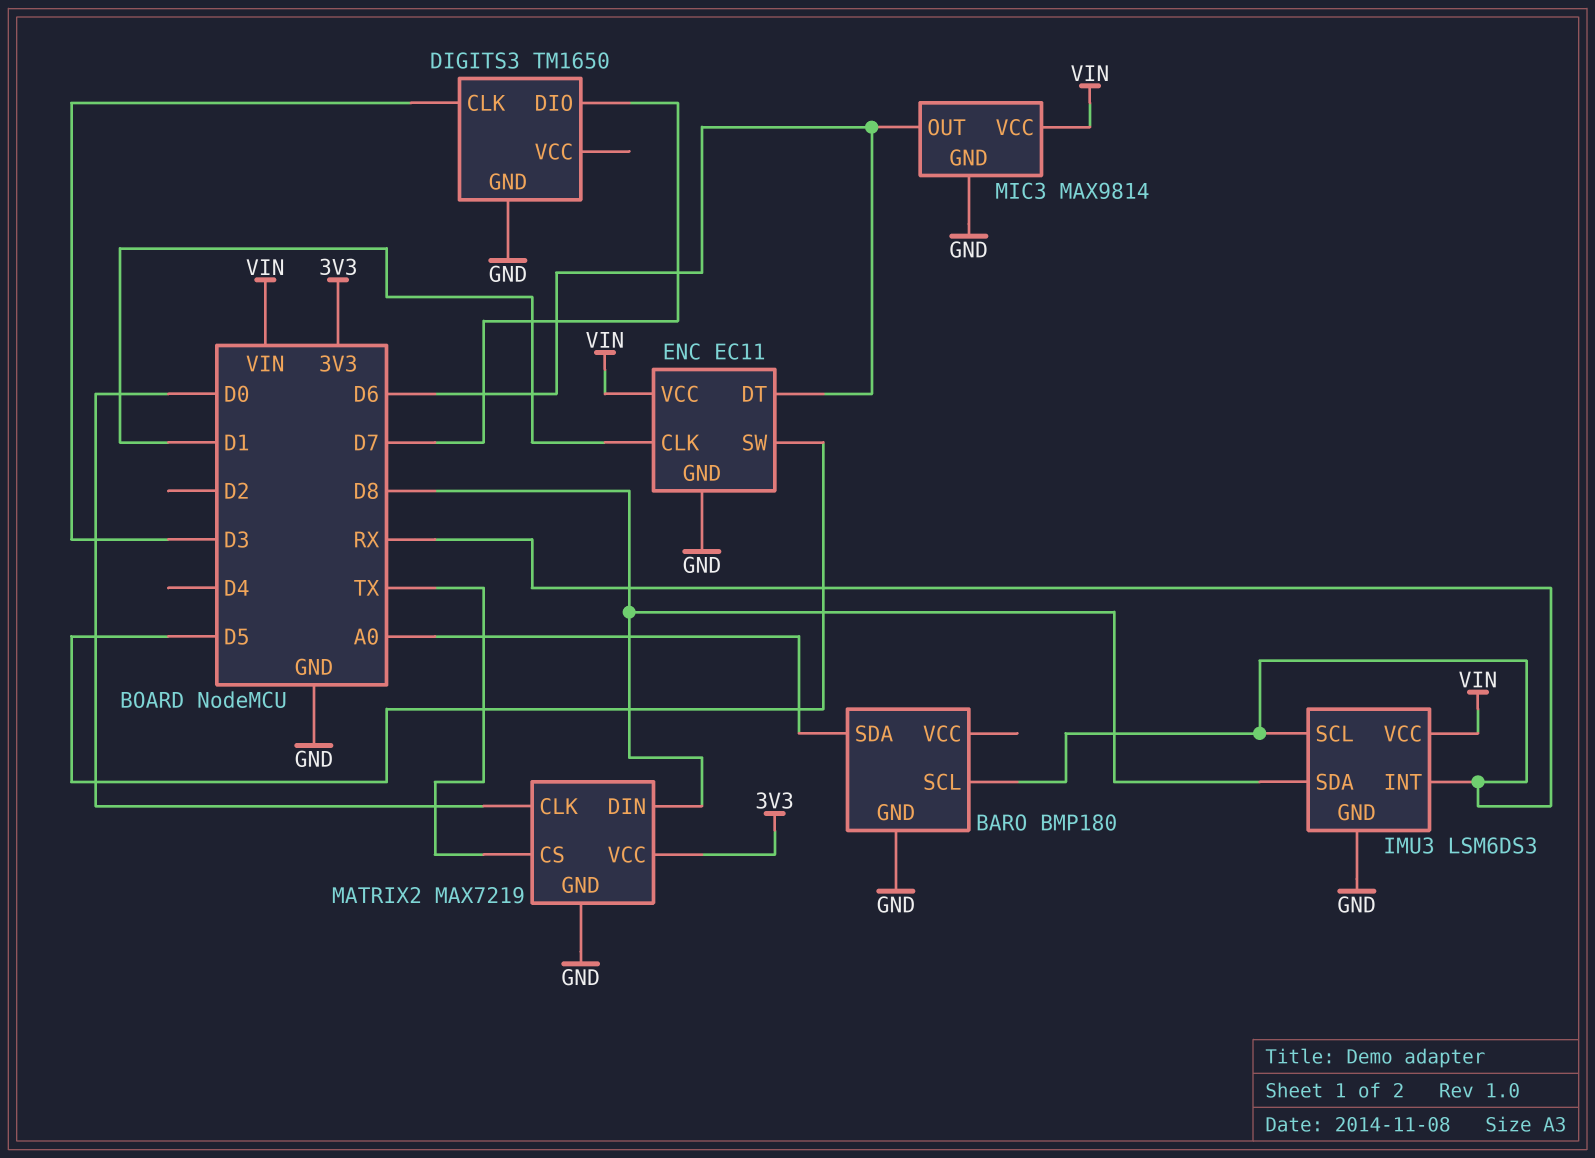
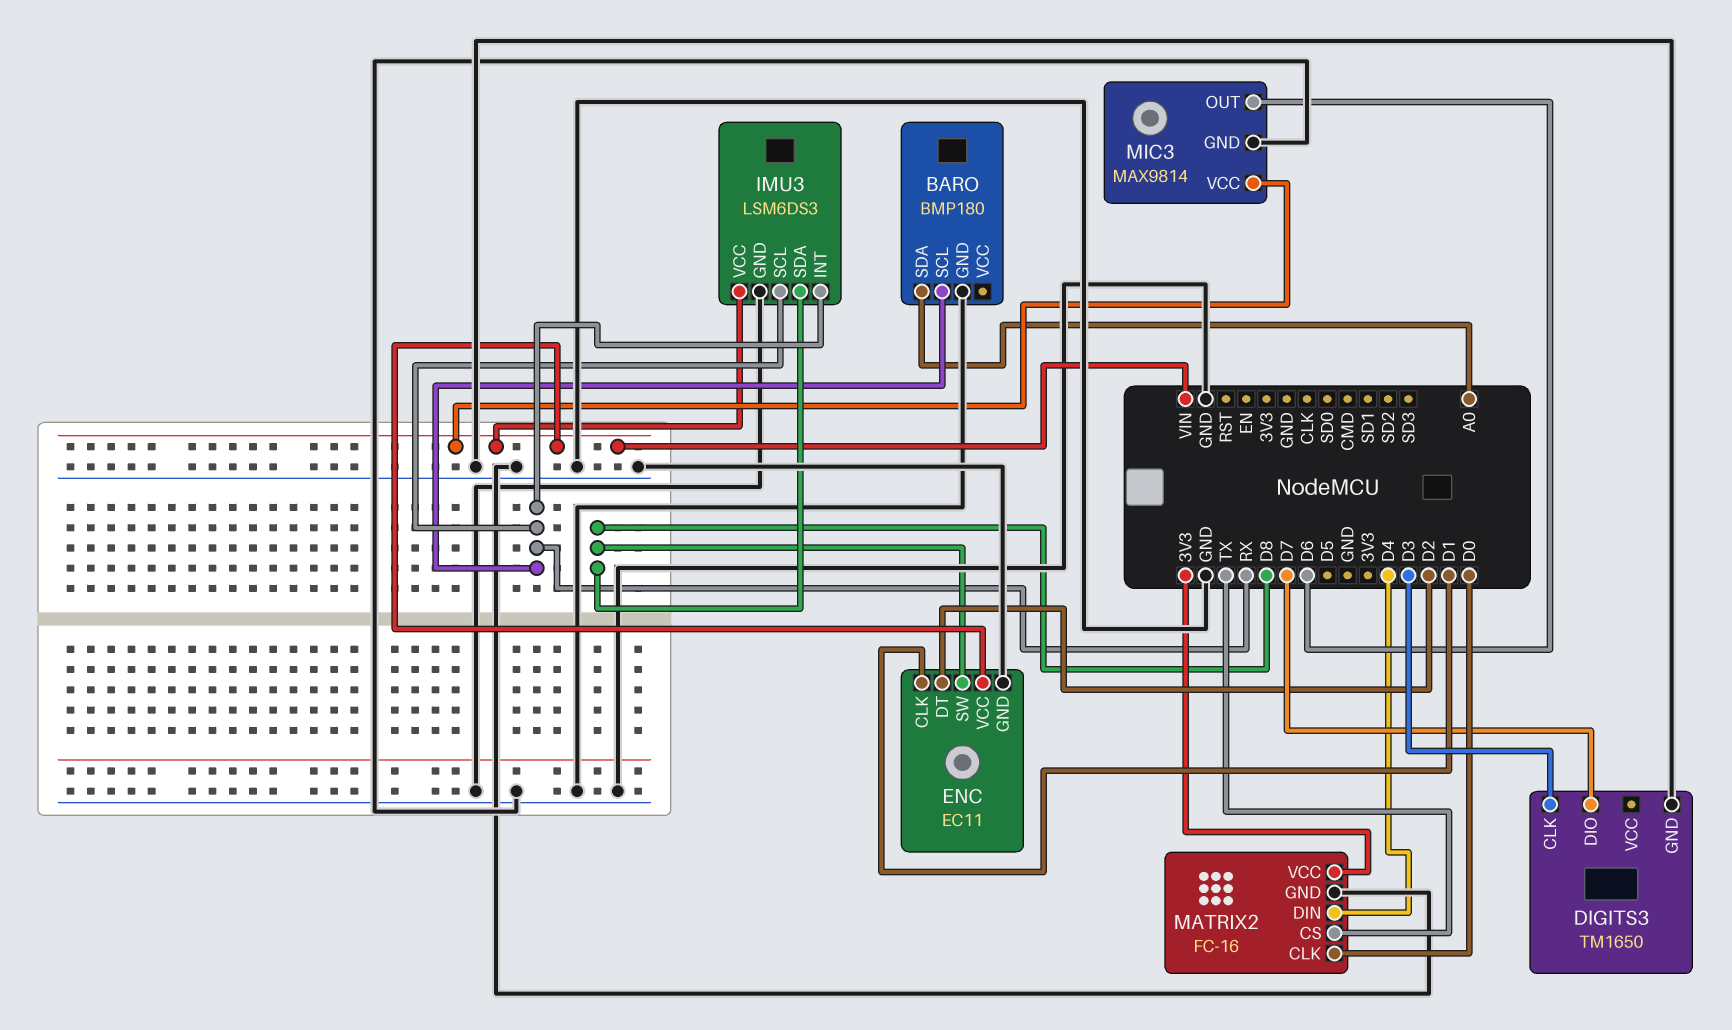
ENC pin DT: D6 -> D2
ENC pin SW: D5 -> D8
MATRIX2: MAX7219 -> FC-16
MATRIX2 pin DIN: D8 -> D4

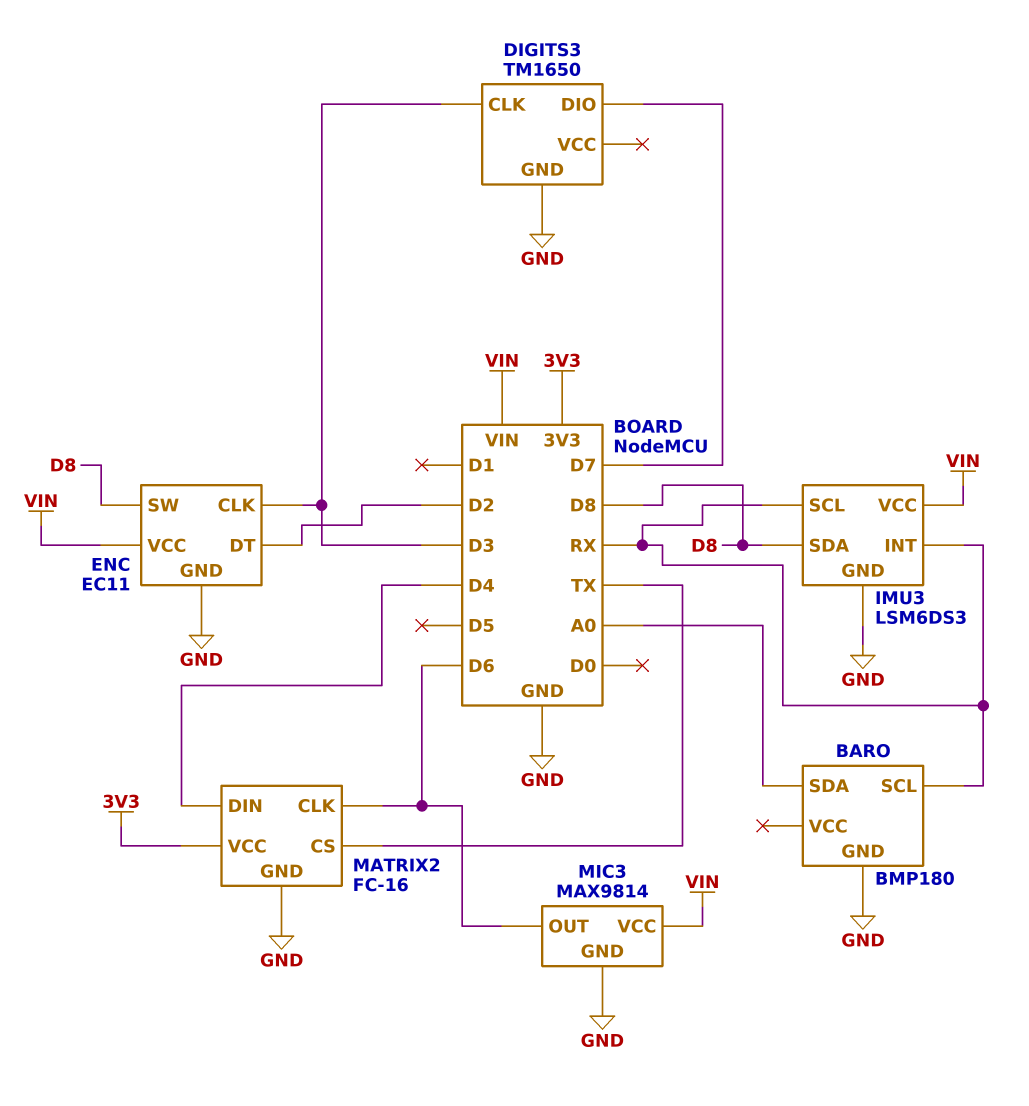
ENC pin CLK: D1 -> D3
MATRIX2 pin CLK: D0 -> D6

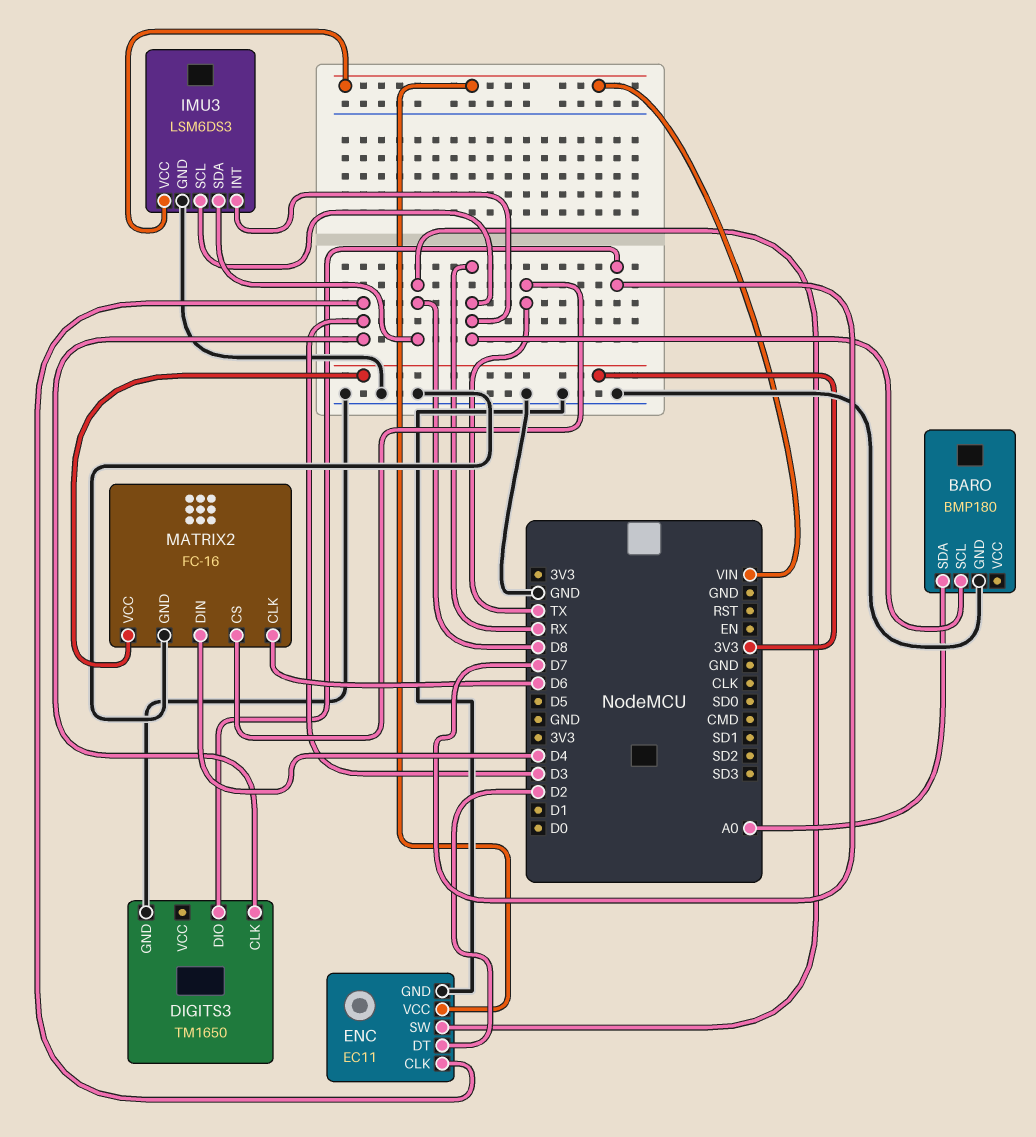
MIC3: MAX9814 -> none
MIC3 pin GND: GND -> none
MIC3 pin OUT: D6 -> none
MIC3 pin VCC: VIN -> none

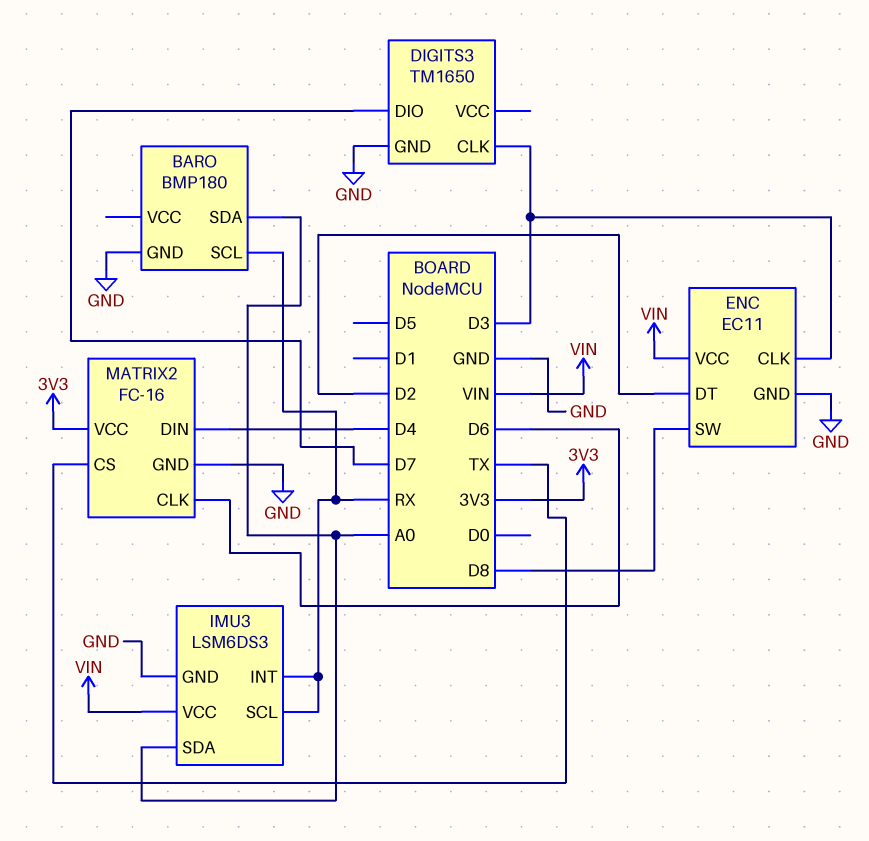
IMU3 pin SDA: D8 -> A0

